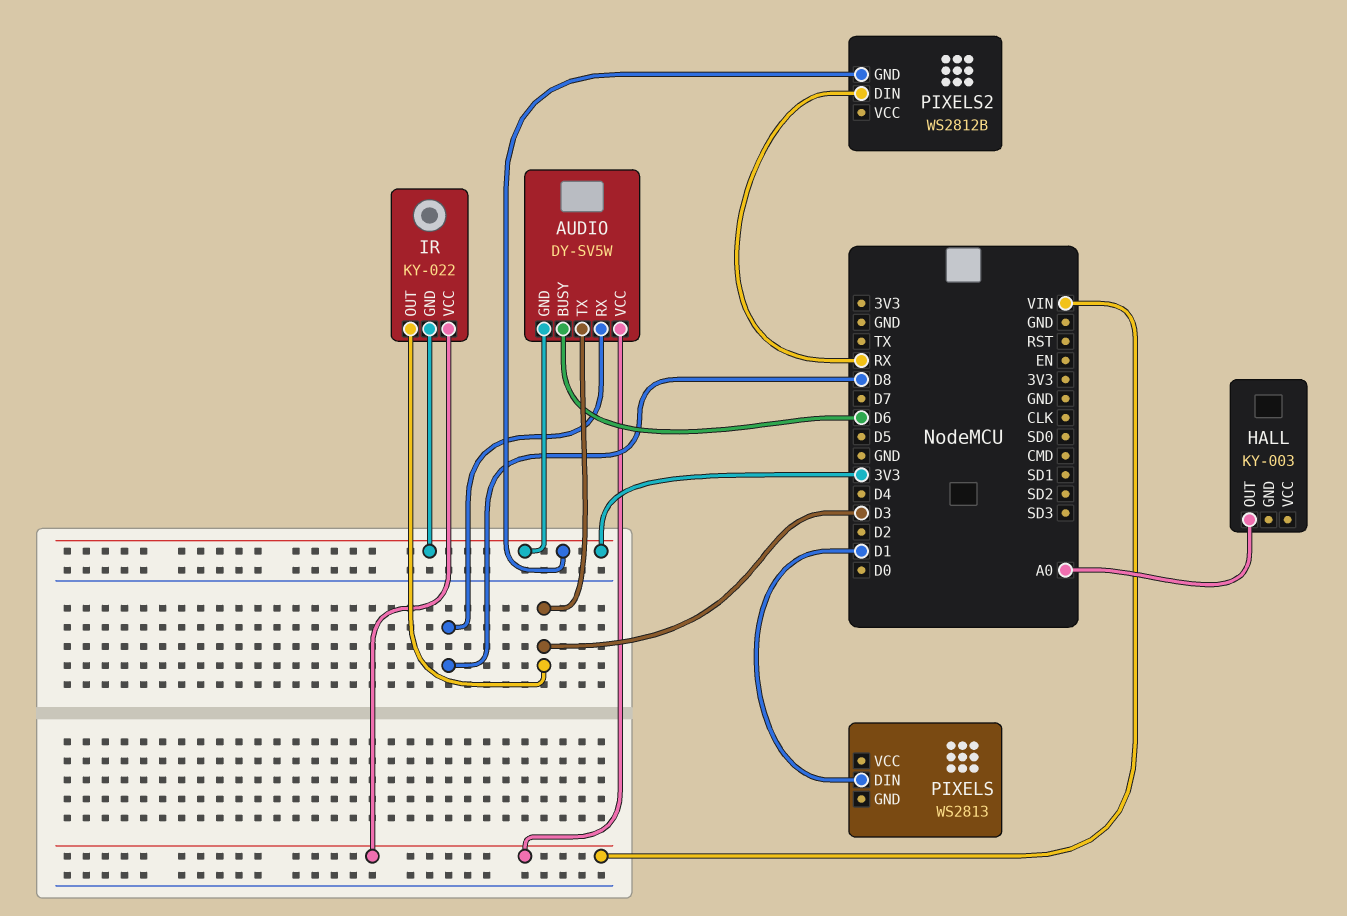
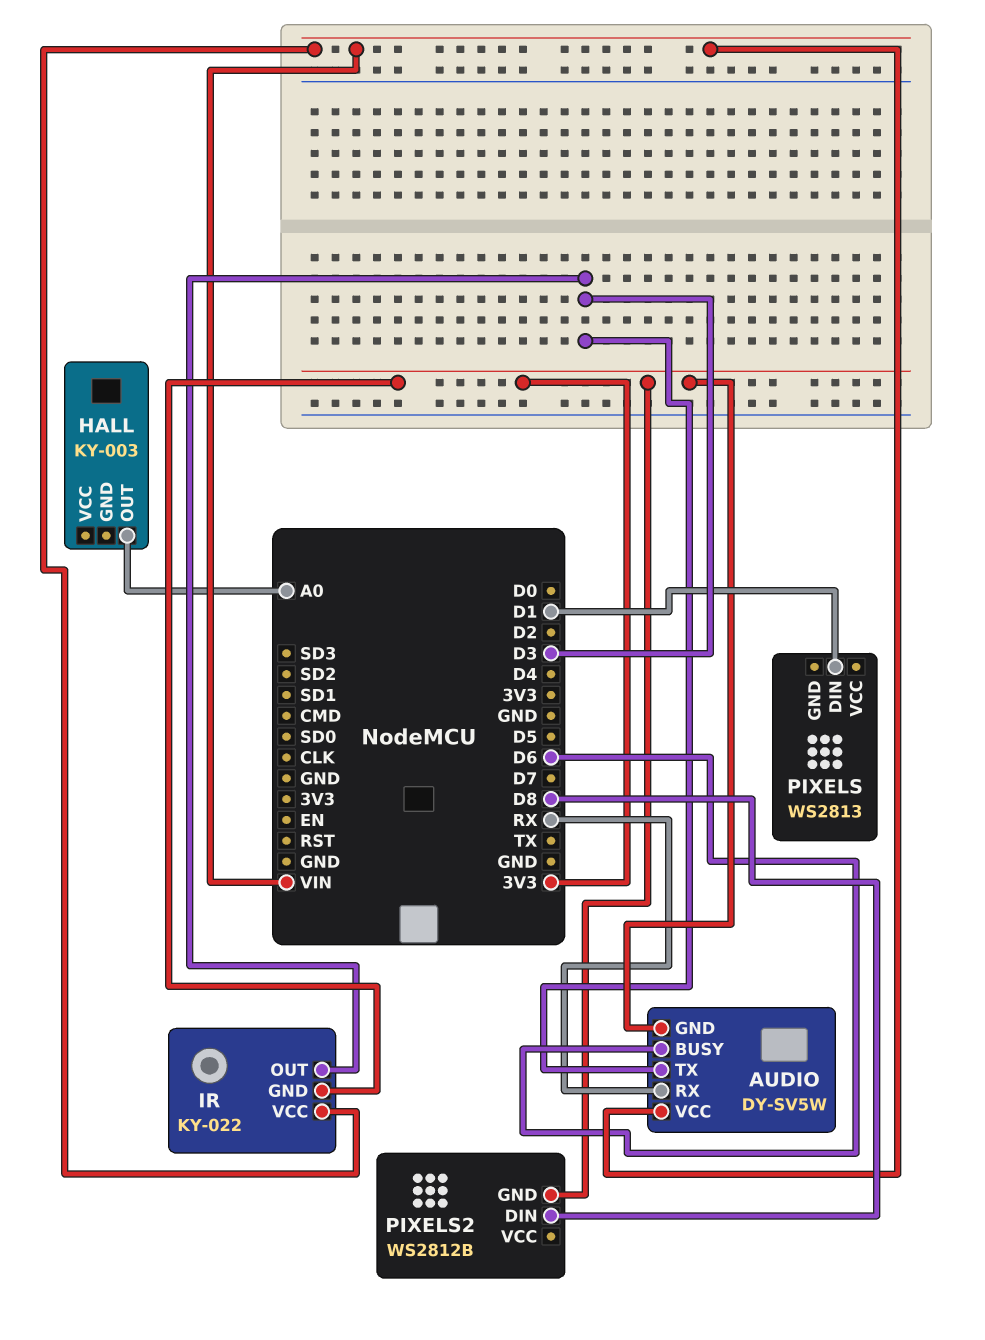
AUDIO pin RX: D8 -> RX
PIXELS2 pin DIN: RX -> D8

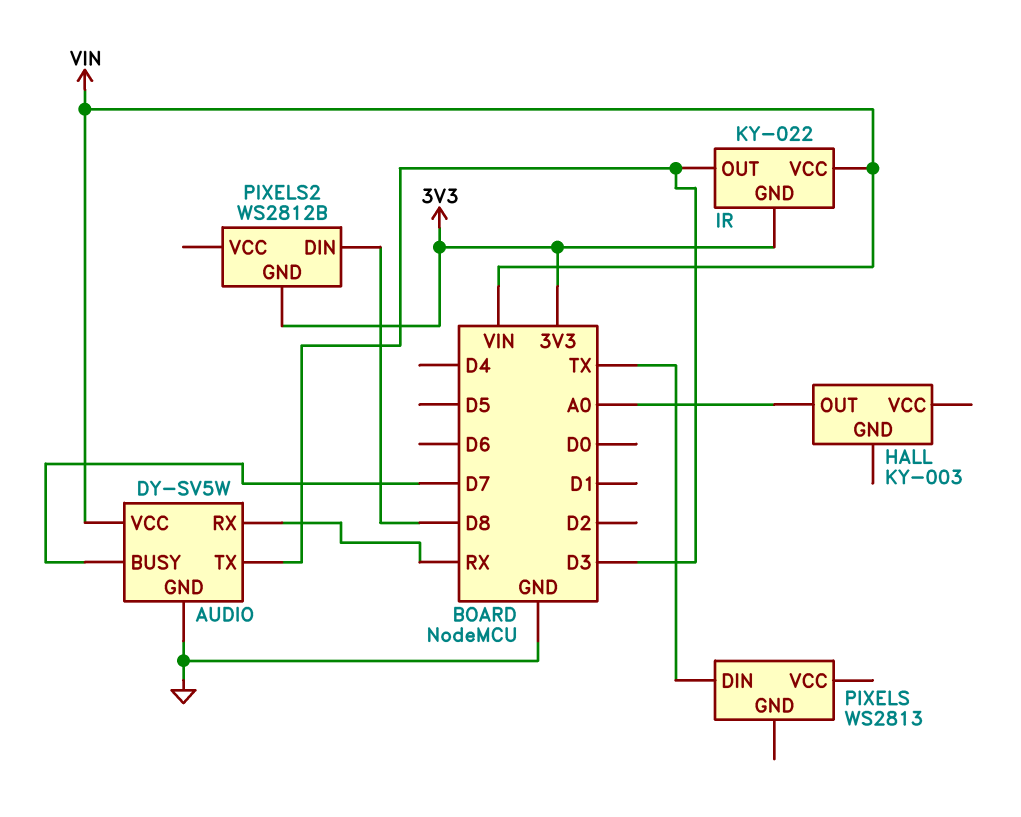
AUDIO pin BUSY: D6 -> D7
AUDIO pin GND: 3V3 -> GND
PIXELS pin DIN: D1 -> TX

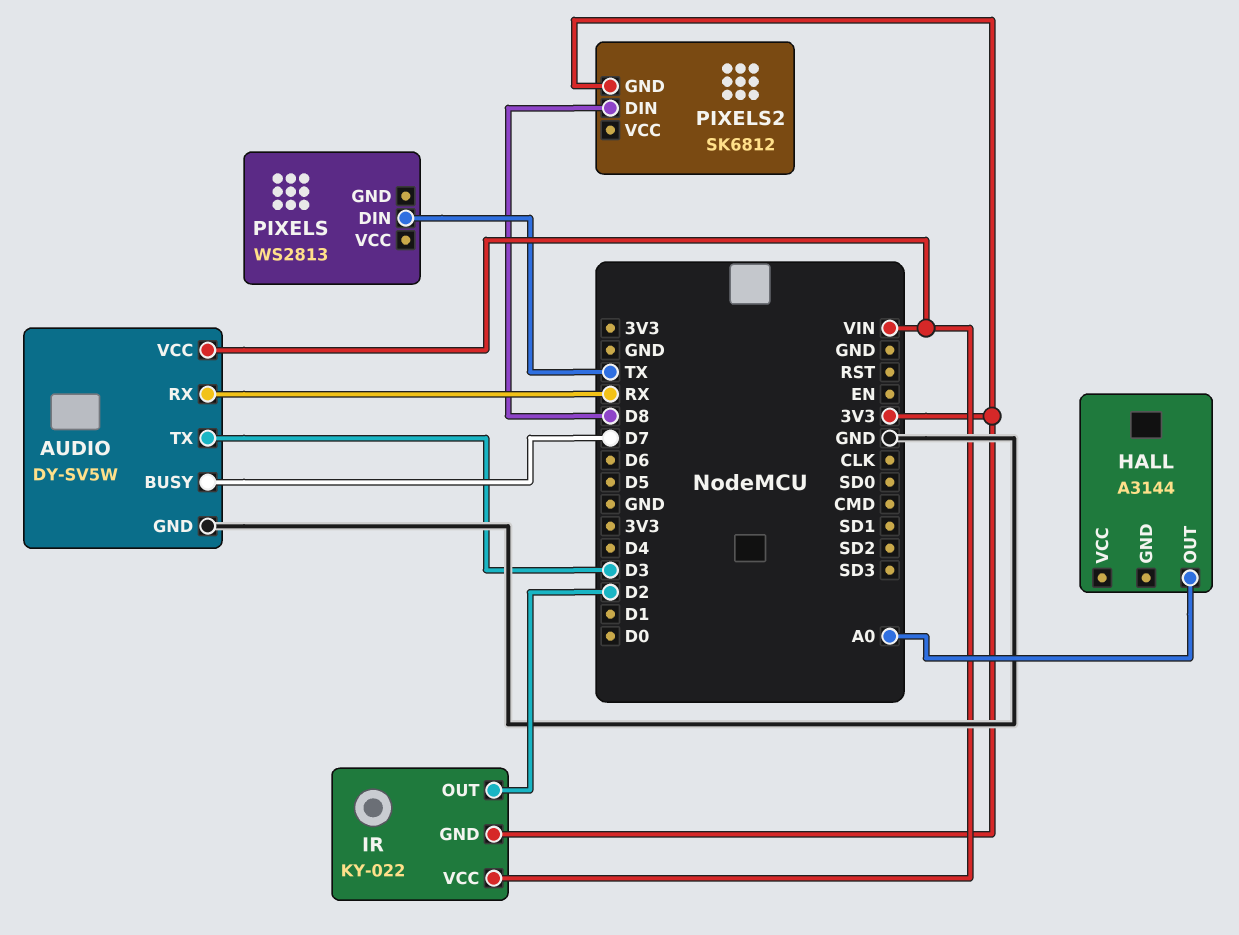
HALL: KY-003 -> A3144
IR pin OUT: D3 -> D2
PIXELS2: WS2812B -> SK6812

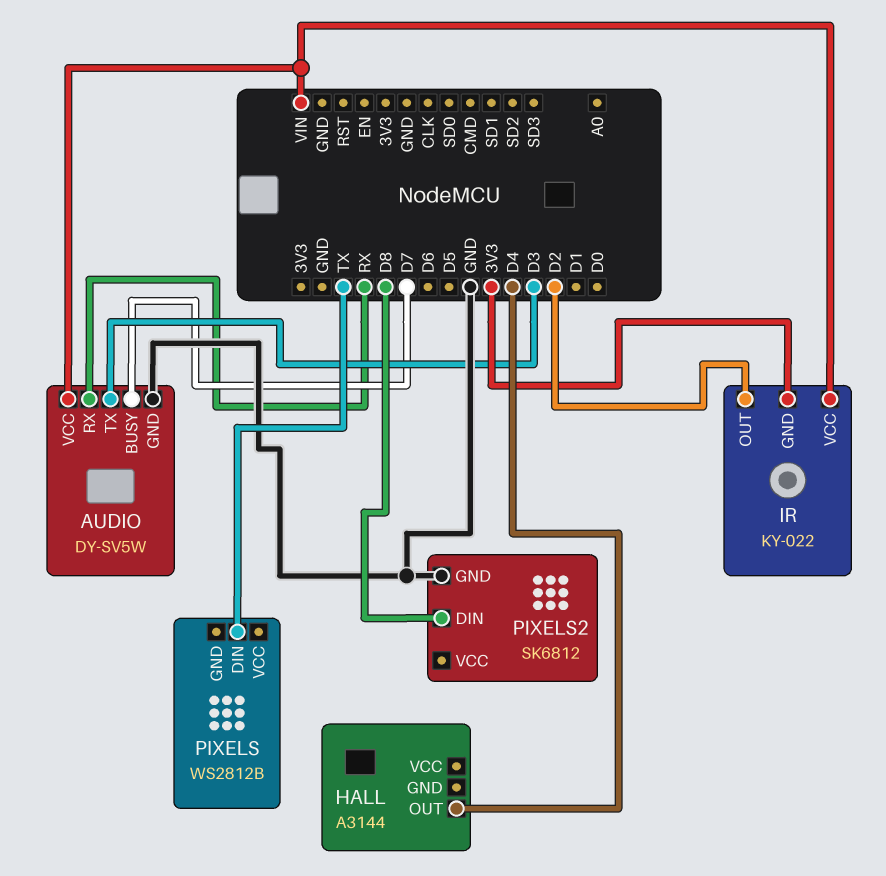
HALL pin OUT: A0 -> D4
PIXELS: WS2813 -> WS2812B
PIXELS2 pin GND: 3V3 -> GND

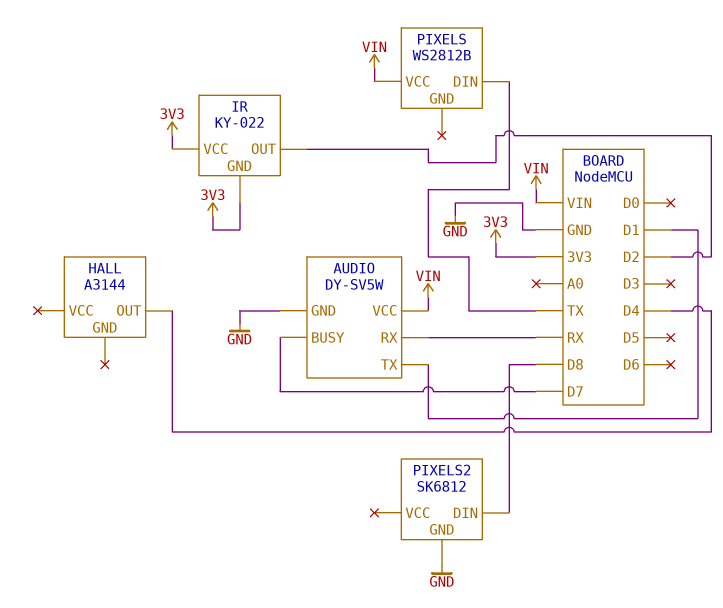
AUDIO pin TX: D3 -> D1
IR pin VCC: VIN -> 3V3
PIXELS pin VCC: none -> VIN

